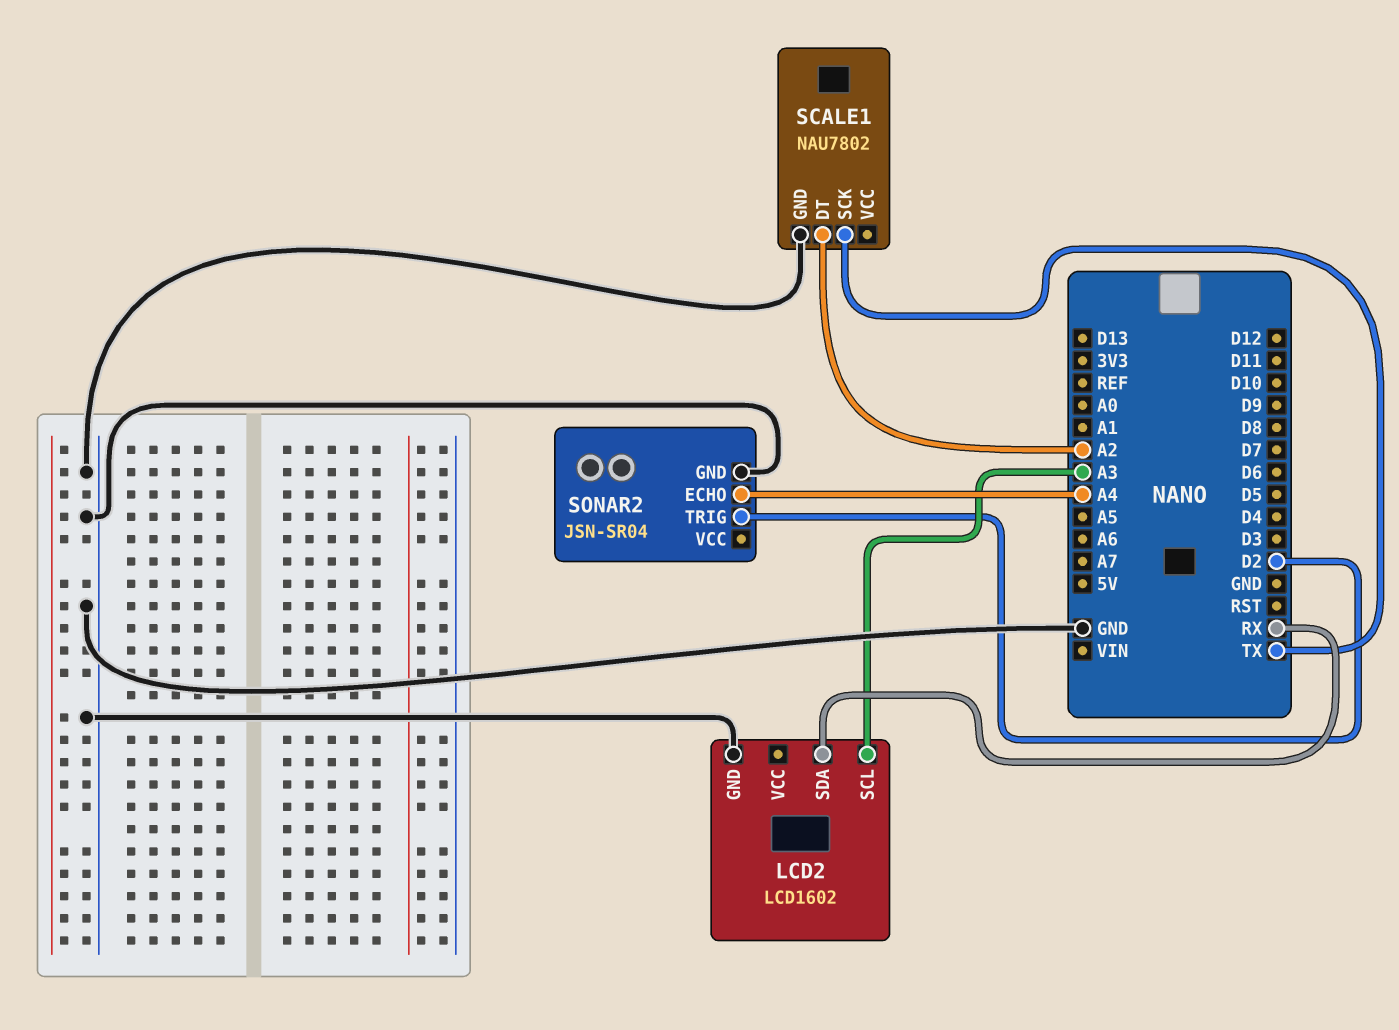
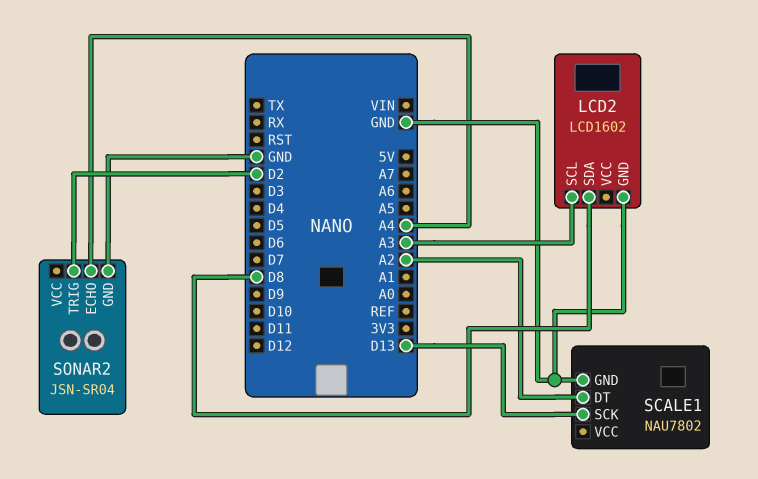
LCD2 pin SDA: RX -> D8
SCALE1 pin SCK: TX -> D13

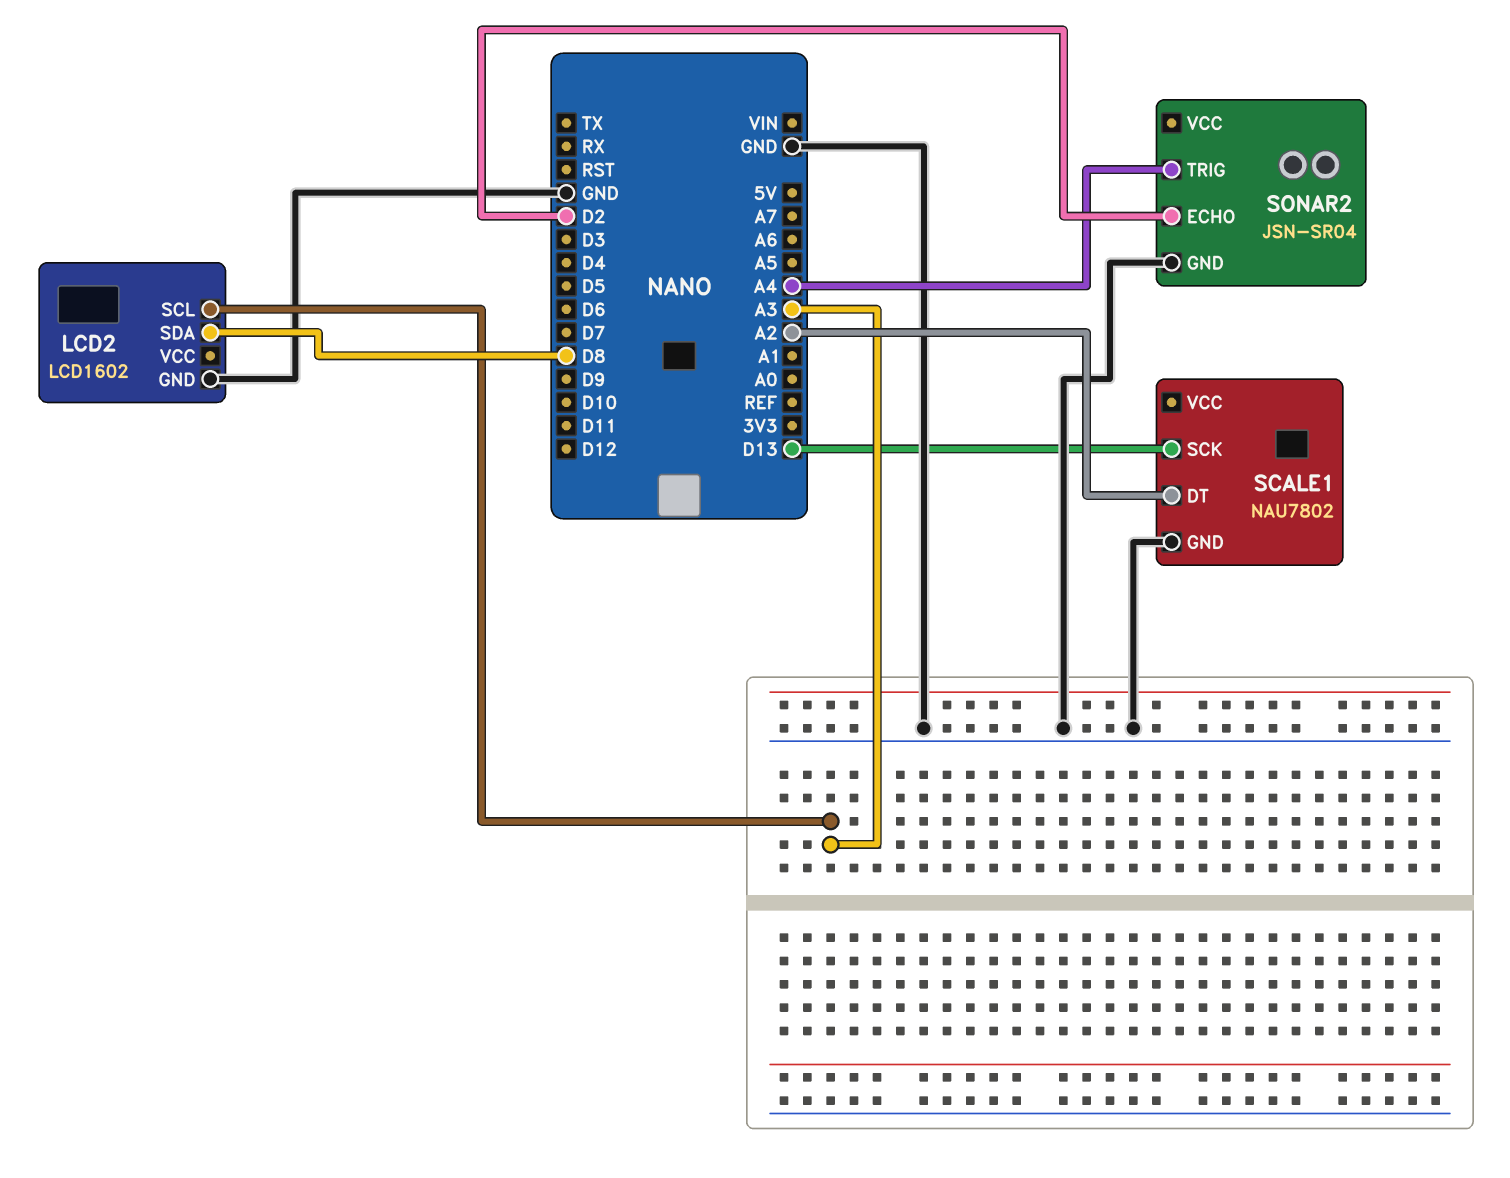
SONAR2 pin ECHO: A4 -> D2
SONAR2 pin TRIG: D2 -> A4

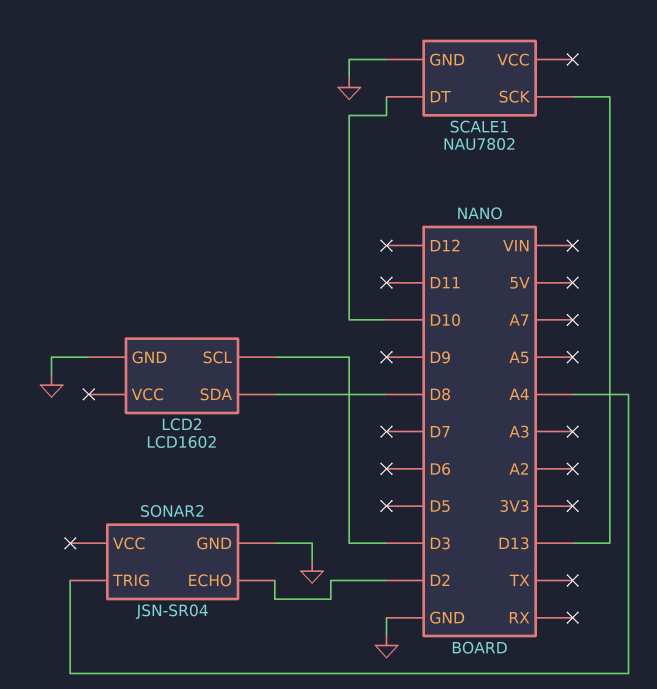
LCD2 pin SCL: A3 -> D3
SCALE1 pin DT: A2 -> D10

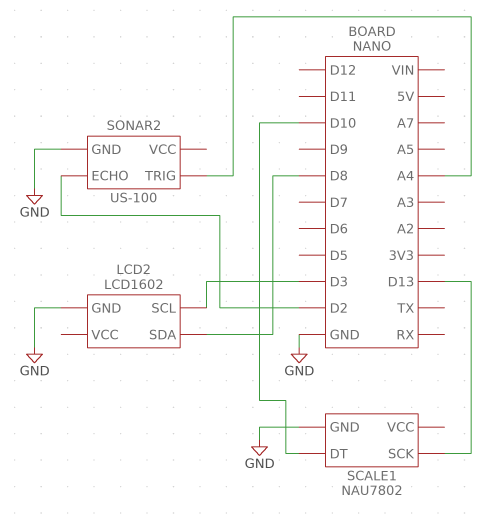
SONAR2: JSN-SR04 -> US-100

